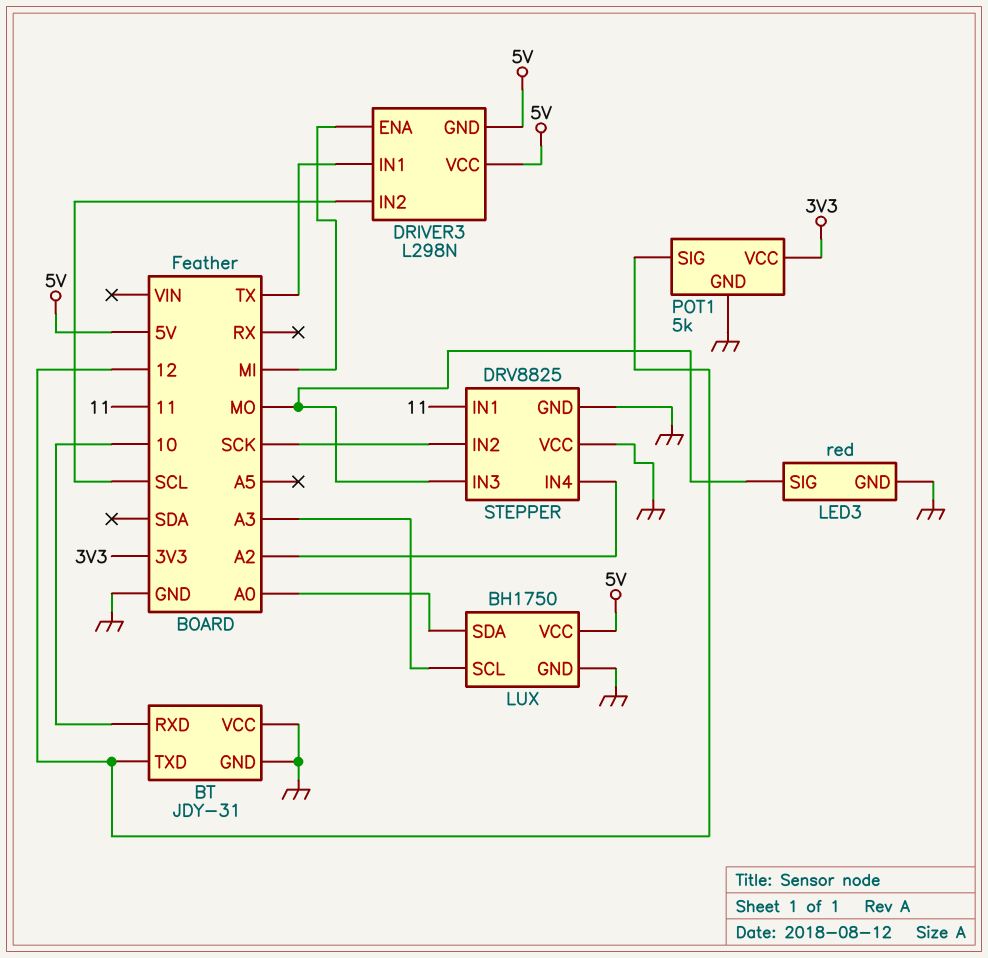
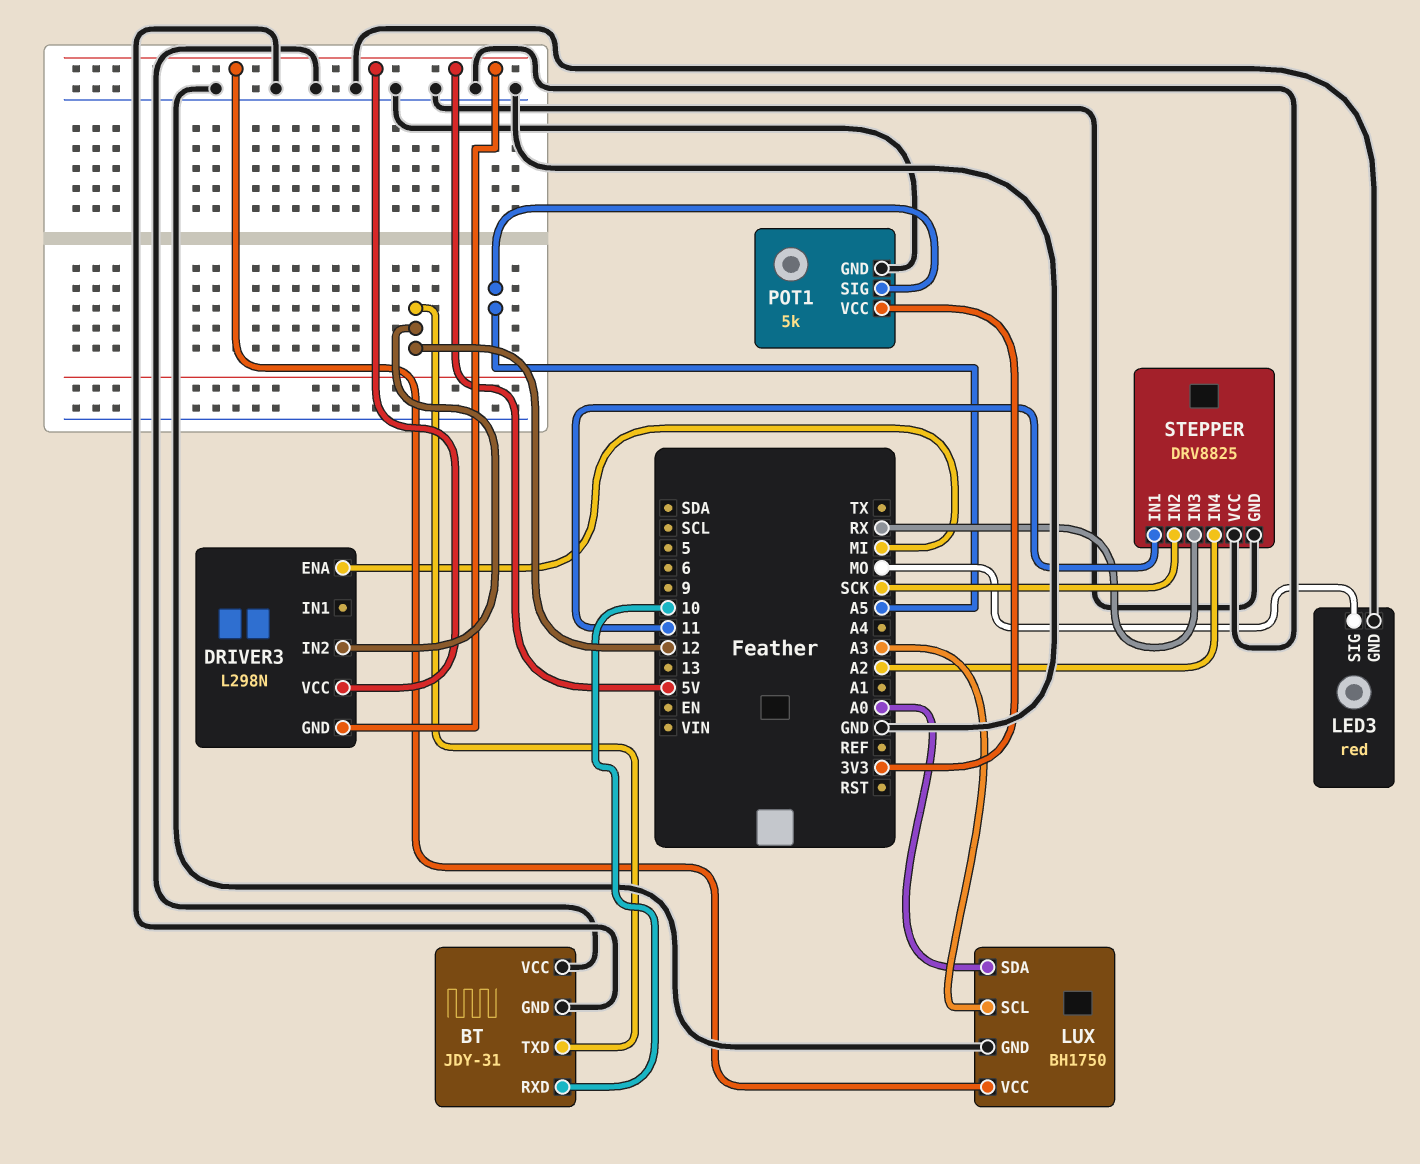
DRIVER3 pin IN1: TX -> none
DRIVER3 pin IN2: SCL -> 12
POT1 pin SIG: 12 -> A5
STEPPER pin IN3: MO -> RX

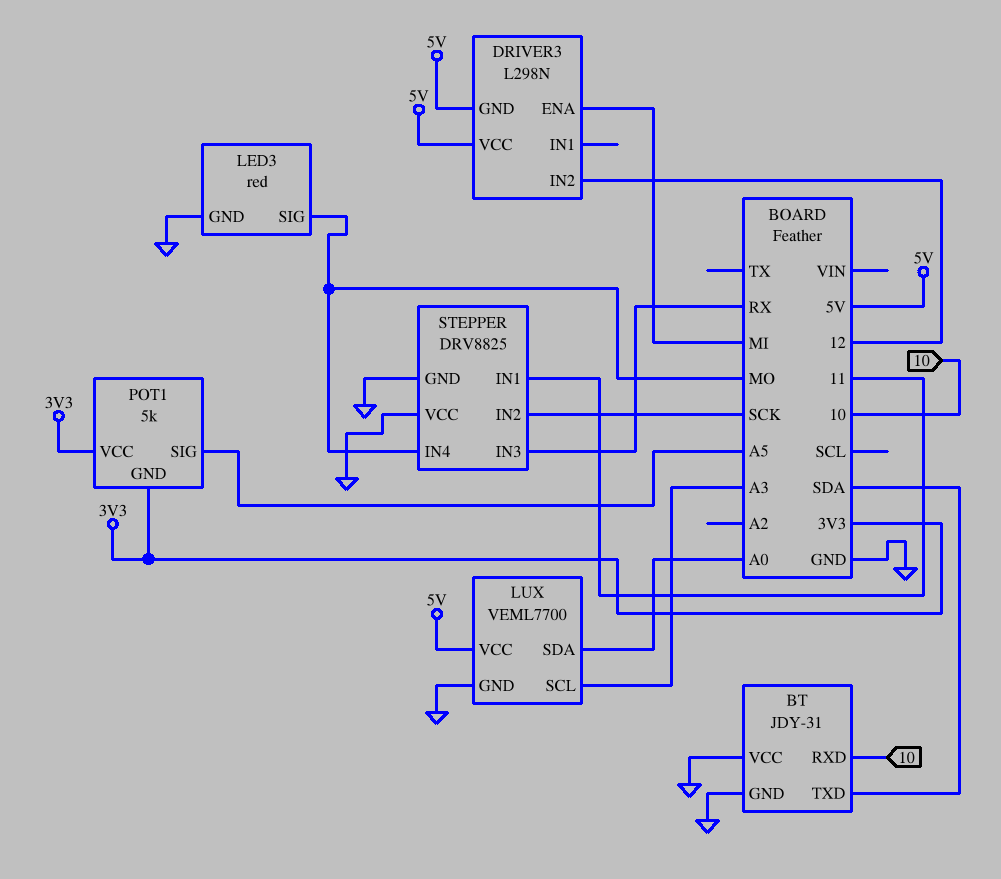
BT pin TXD: 12 -> SDA
LUX: BH1750 -> VEML7700
POT1 pin GND: GND -> 3V3
STEPPER pin IN4: A2 -> MO

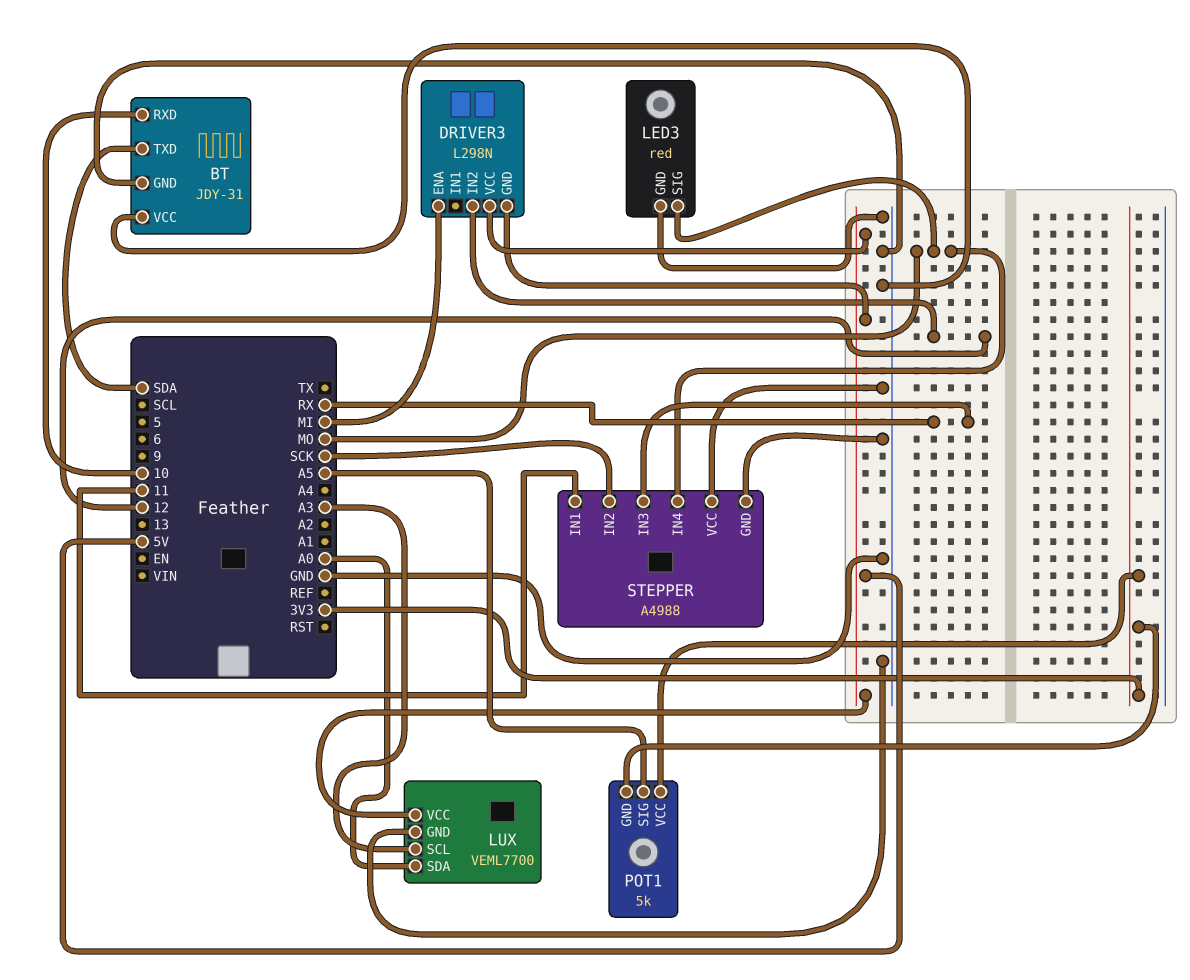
STEPPER: DRV8825 -> A4988

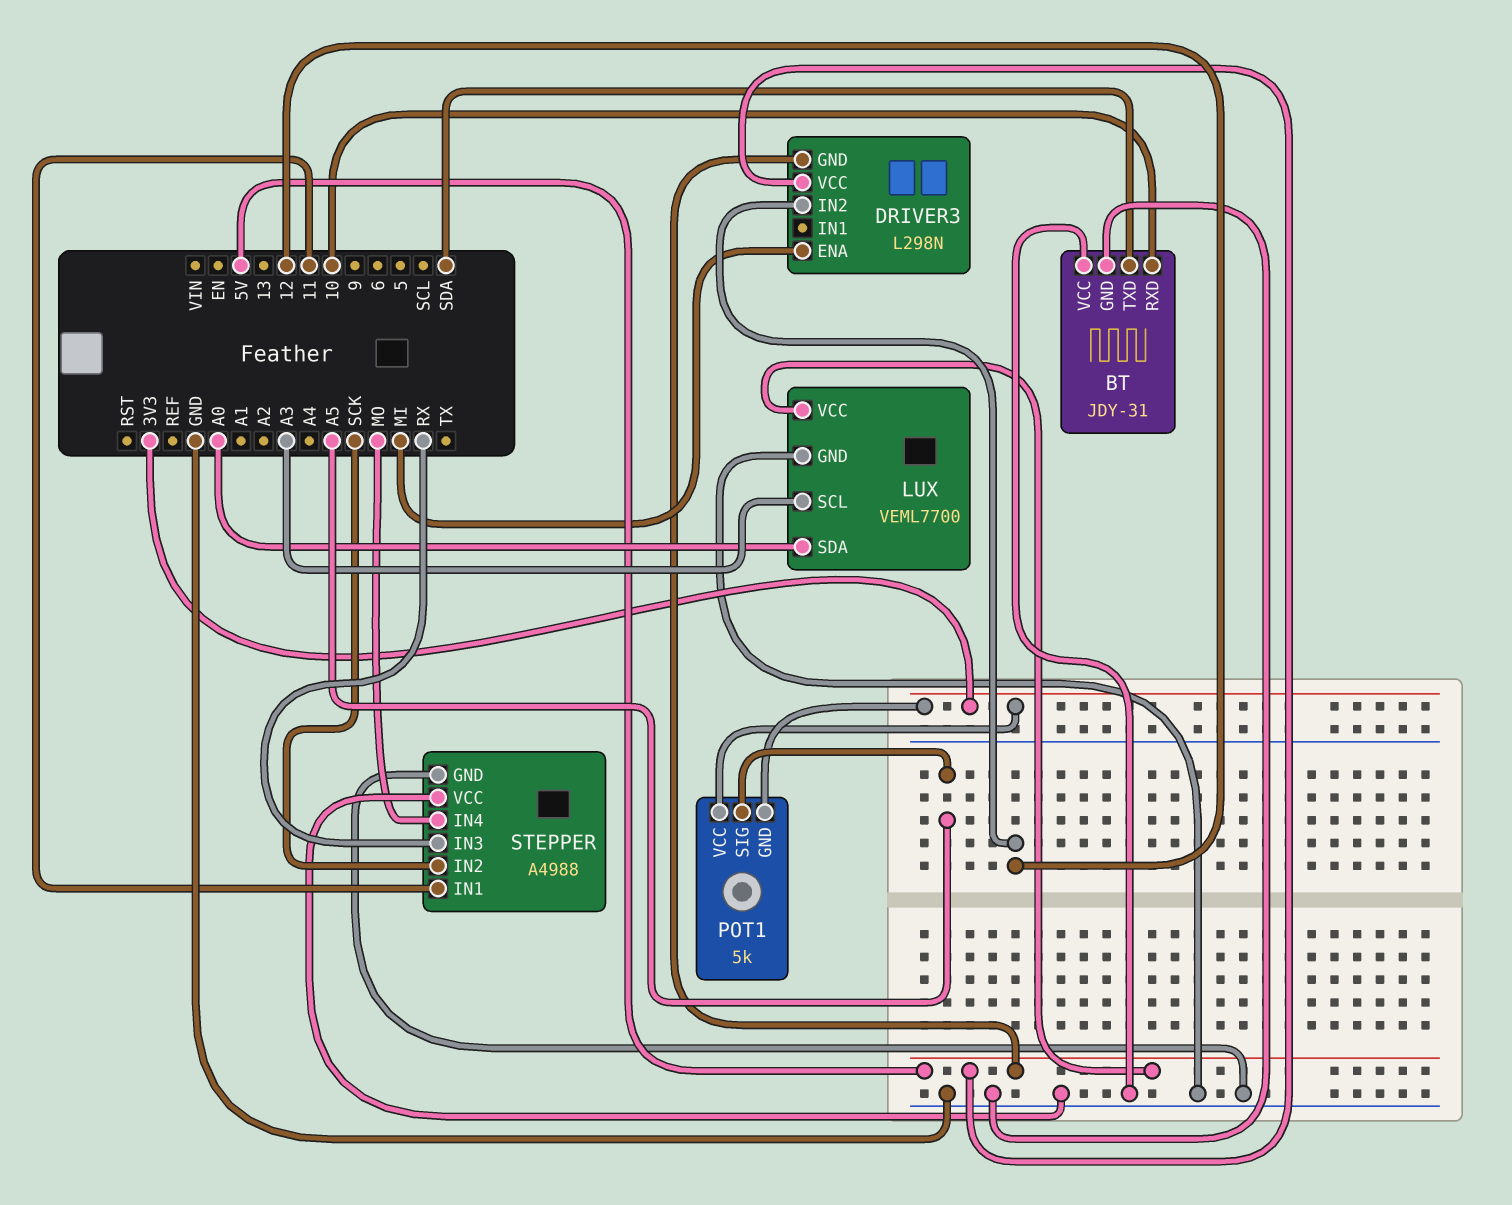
LED3: red -> none
LED3 pin GND: GND -> none
LED3 pin SIG: MO -> none

